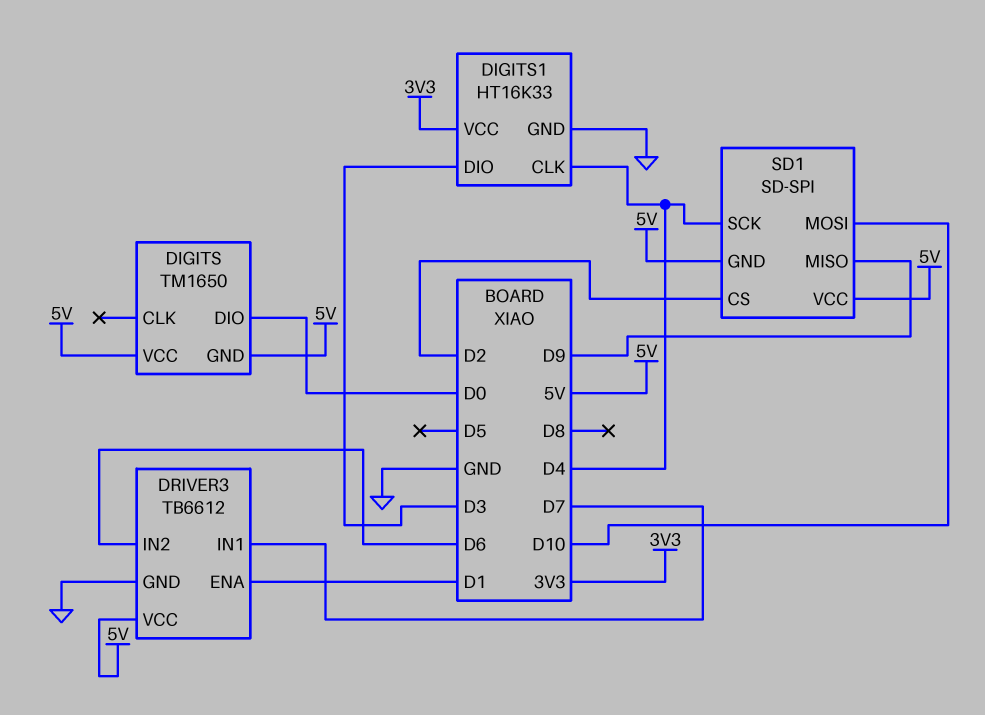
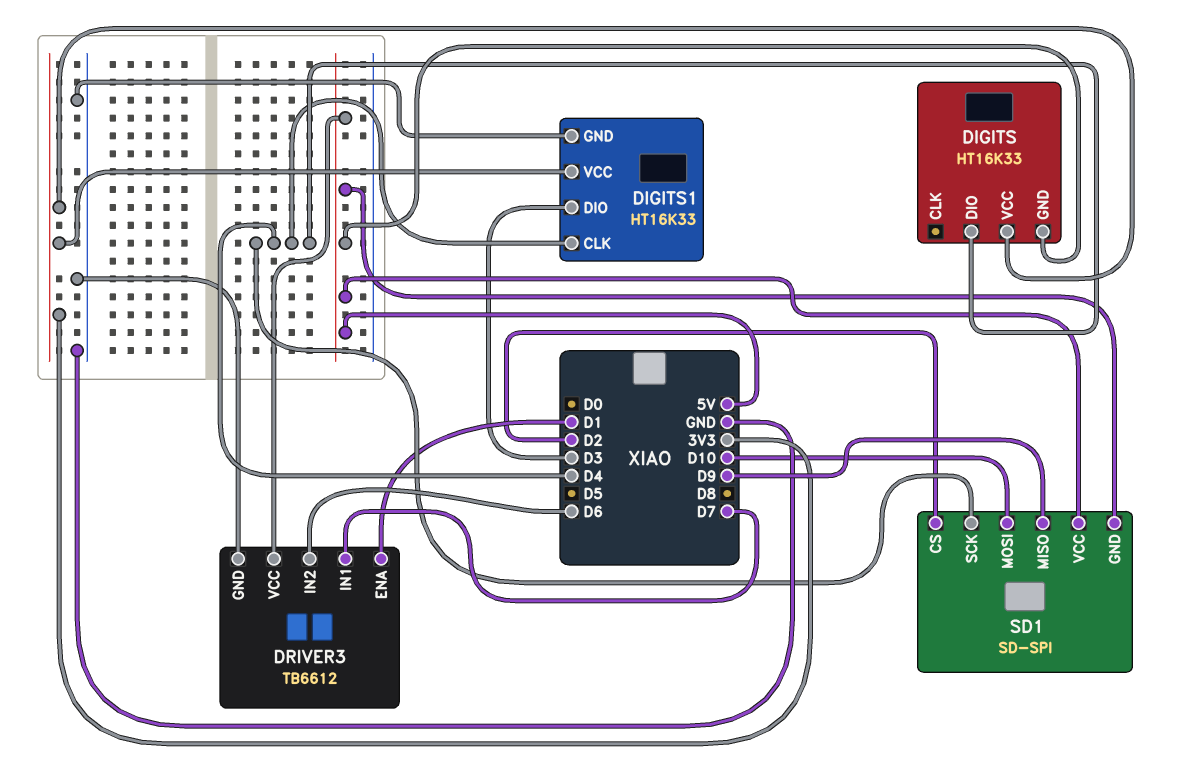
DIGITS: TM1650 -> HT16K33
DIGITS pin DIO: D0 -> D4
DIGITS pin VCC: 5V -> 3V3

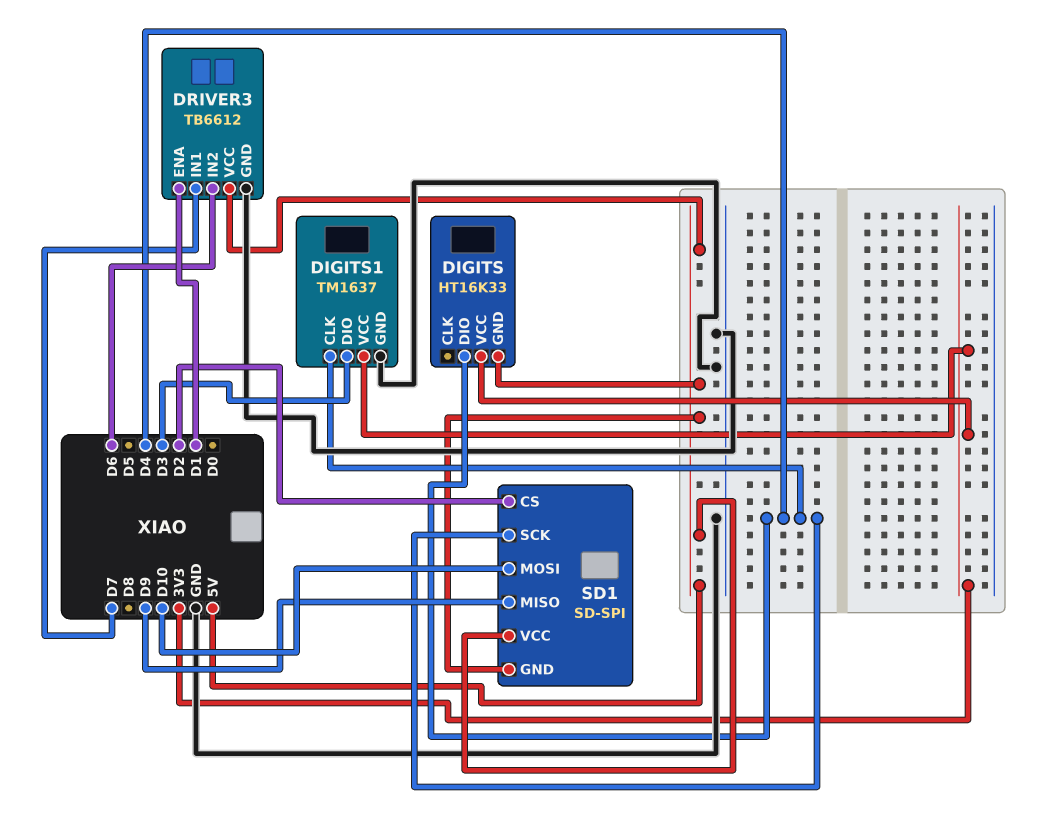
DIGITS1: HT16K33 -> TM1637

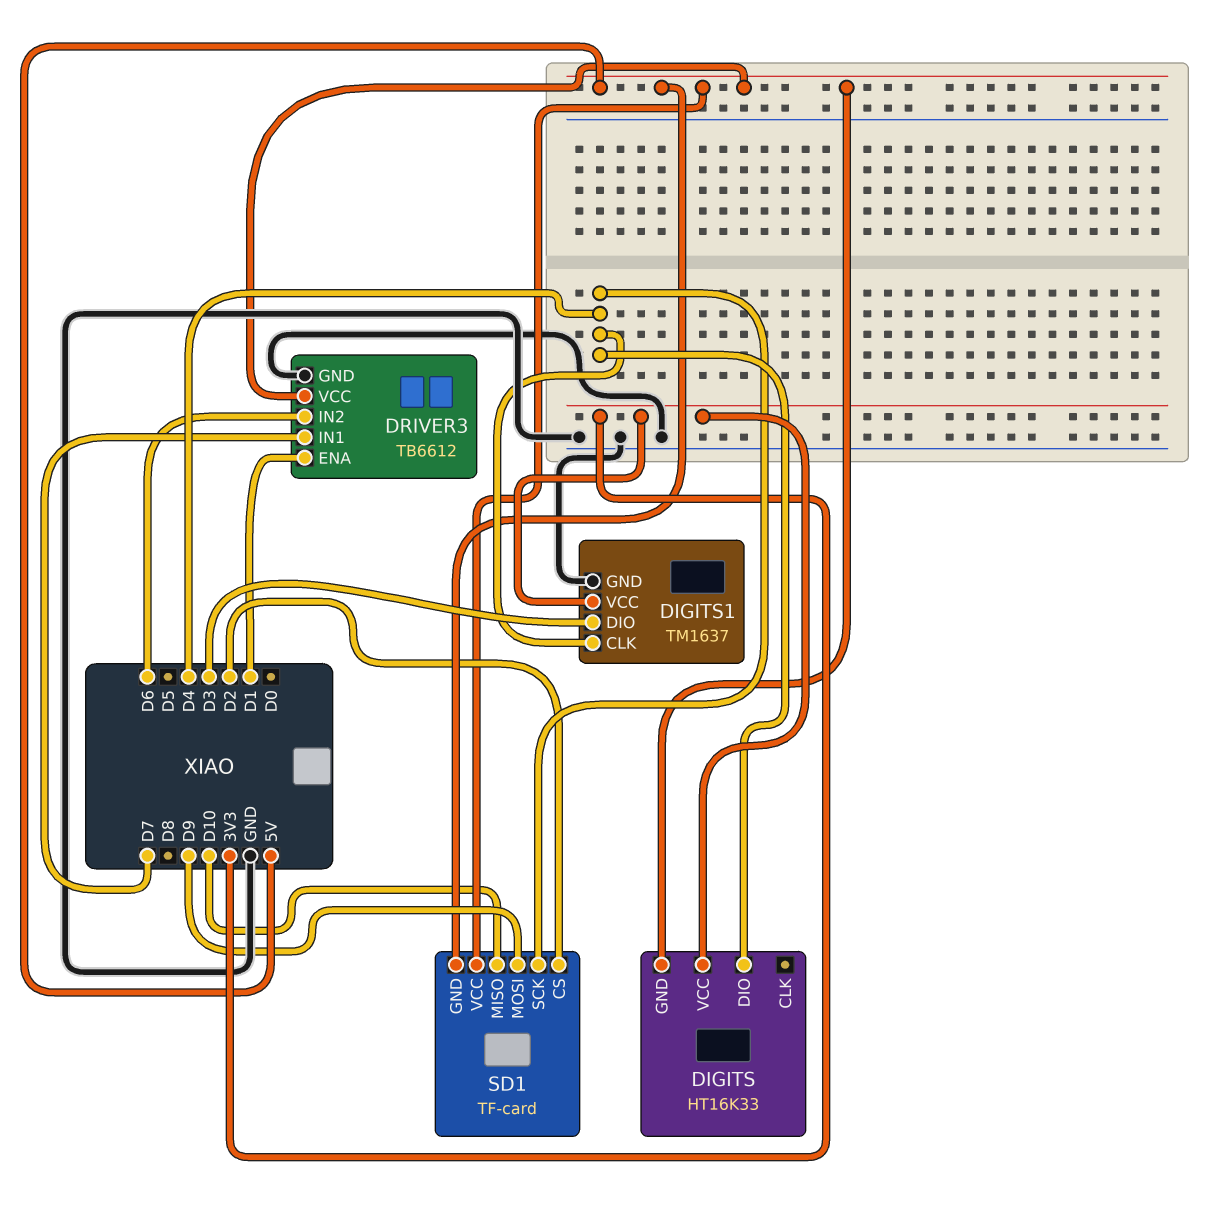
SD1: SD-SPI -> TF-card
SD1 pin MISO: D9 -> D10
SD1 pin MOSI: D10 -> D9

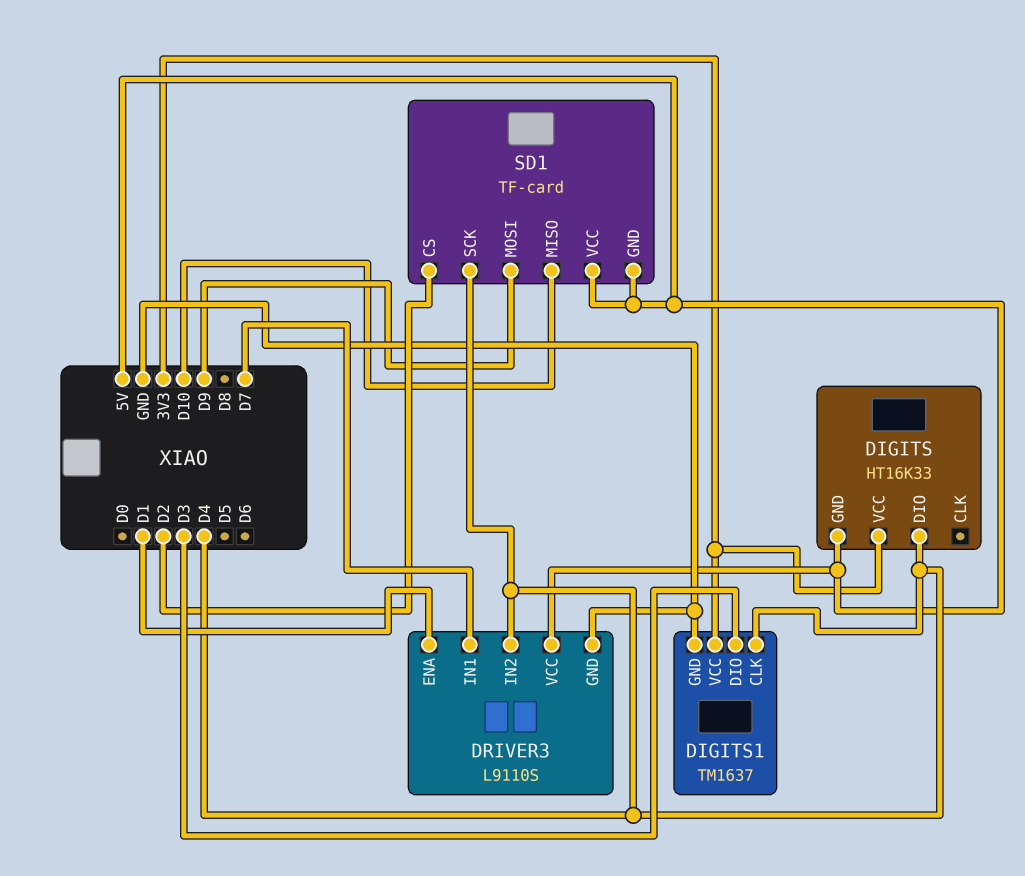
DRIVER3: TB6612 -> L9110S
DRIVER3 pin IN2: D6 -> D4

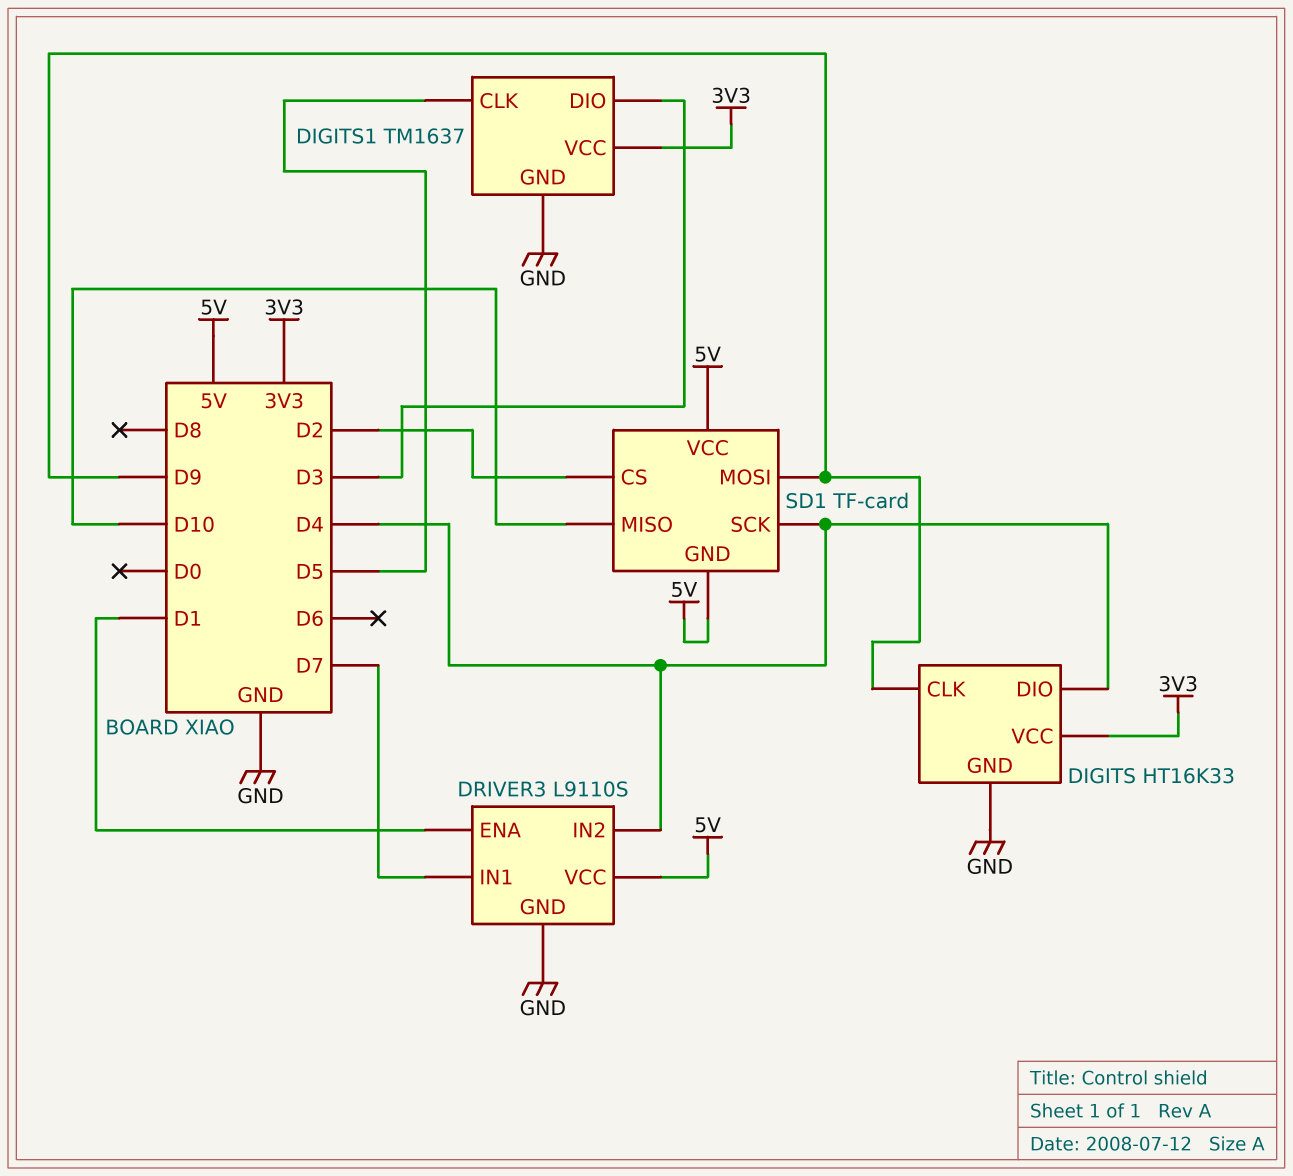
DIGITS pin CLK: none -> D9
DIGITS pin GND: 5V -> GND
DIGITS1 pin CLK: D4 -> D5

